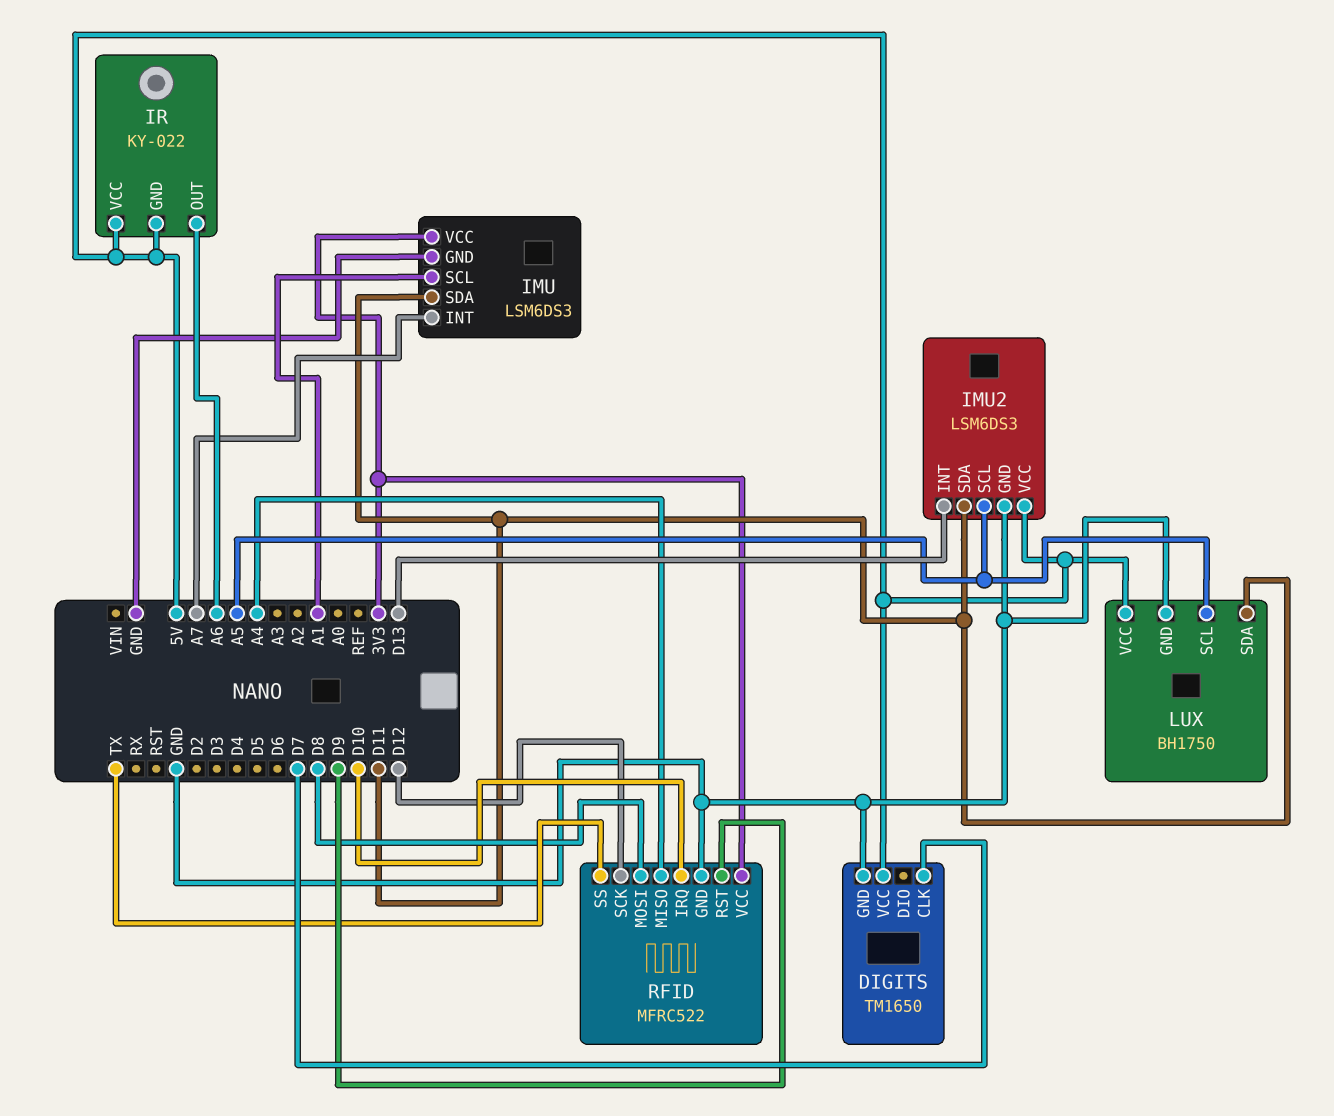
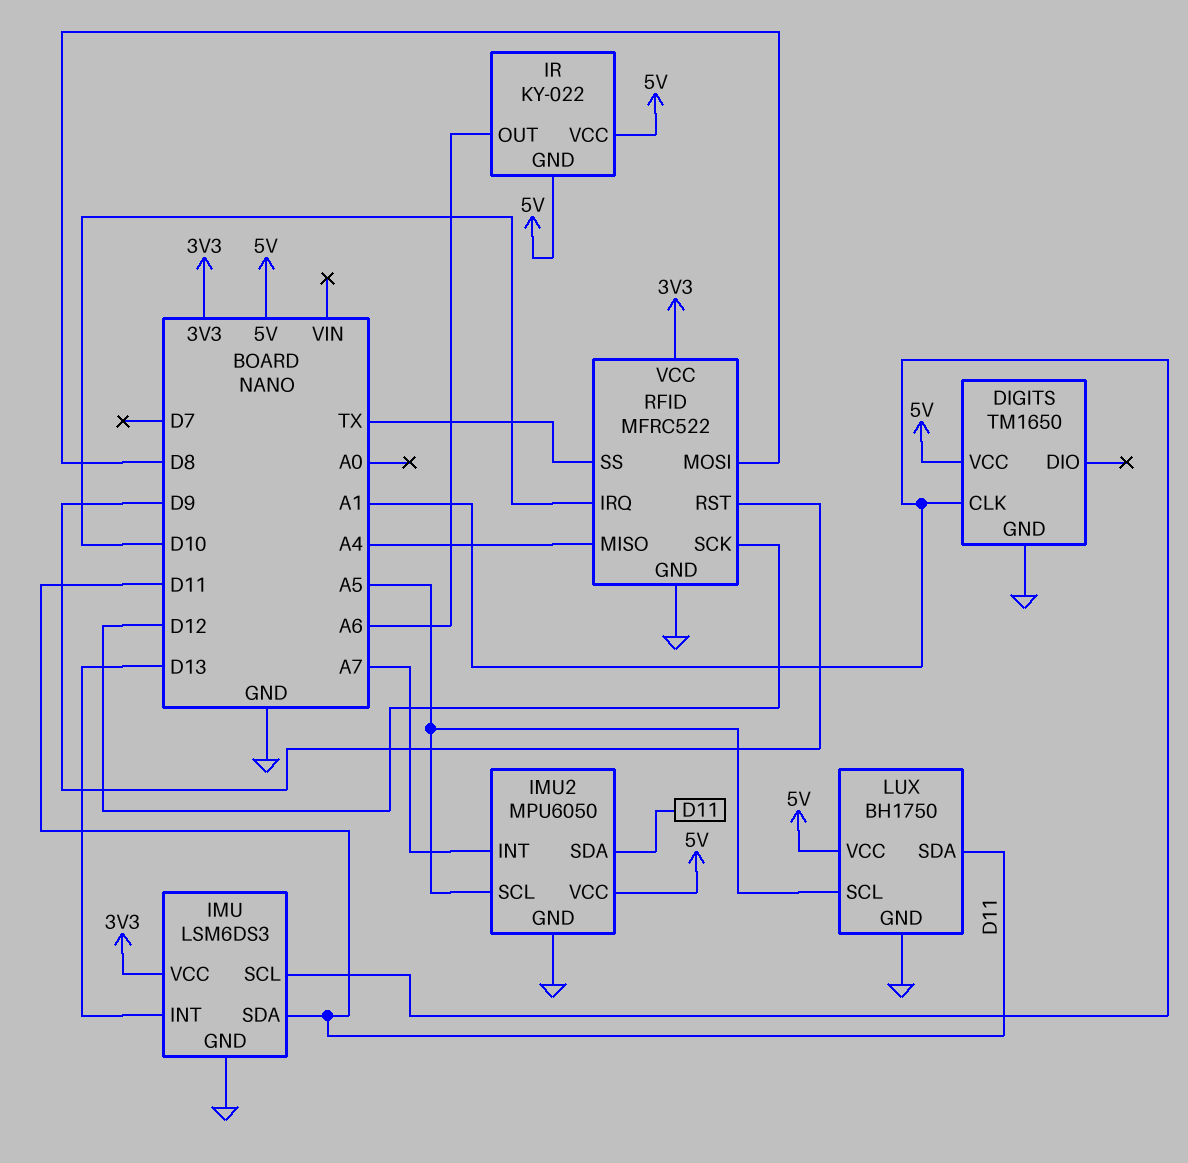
DIGITS pin CLK: D7 -> A1
IMU pin INT: A7 -> D13
IMU2: LSM6DS3 -> MPU6050
IMU2 pin INT: D13 -> A7

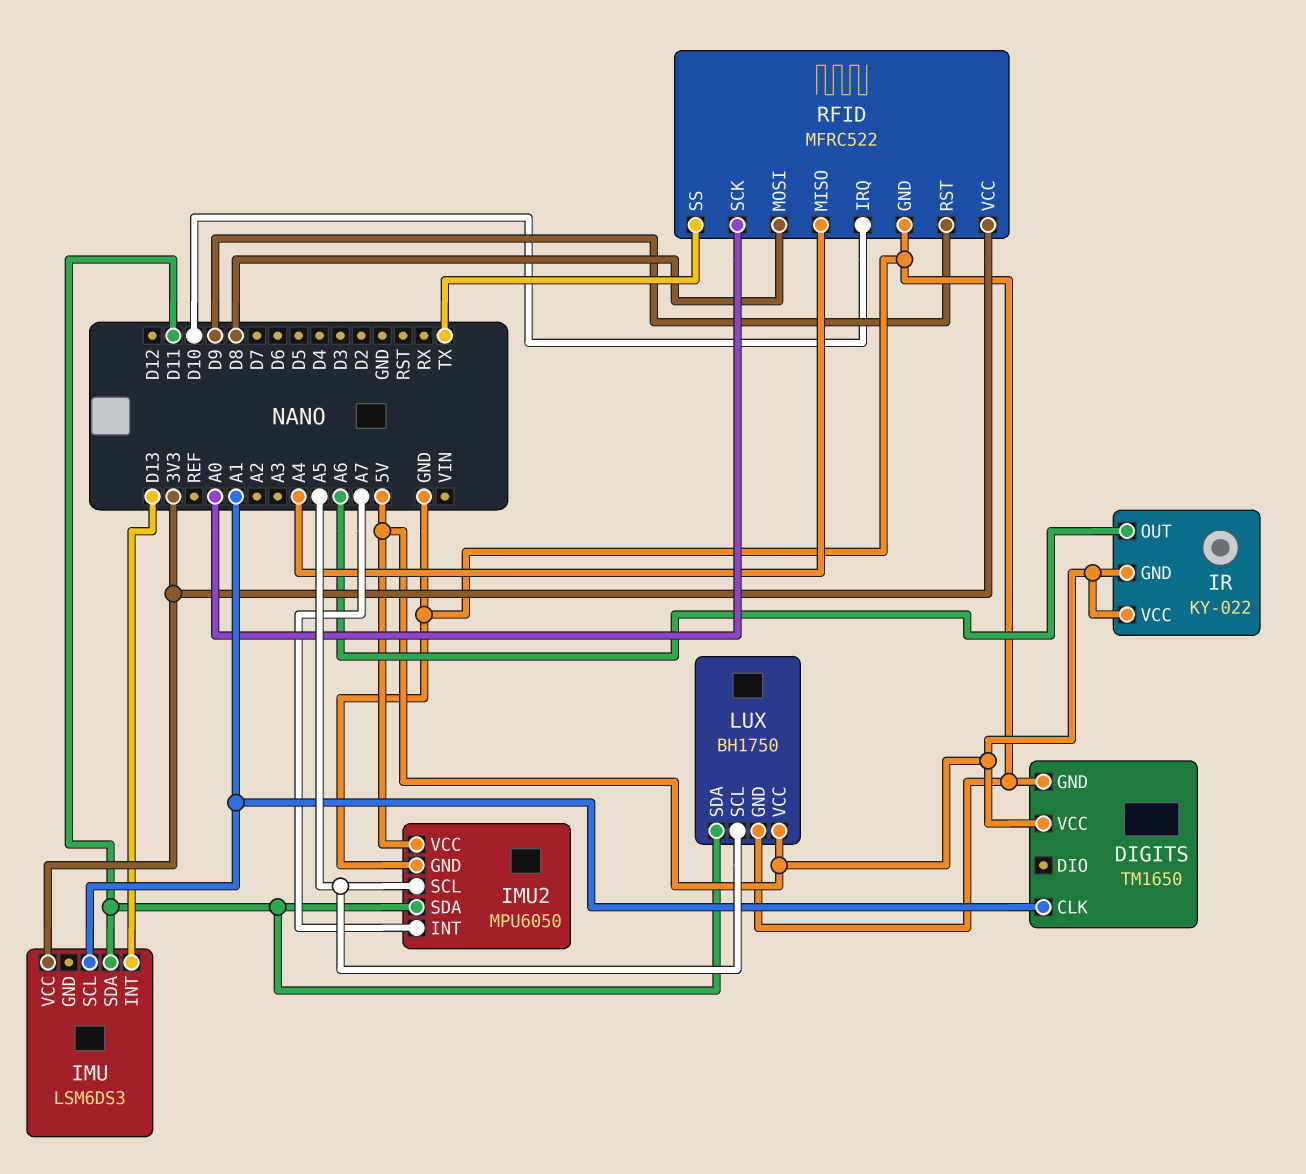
IMU pin GND: GND -> none
RFID pin SCK: D12 -> A0

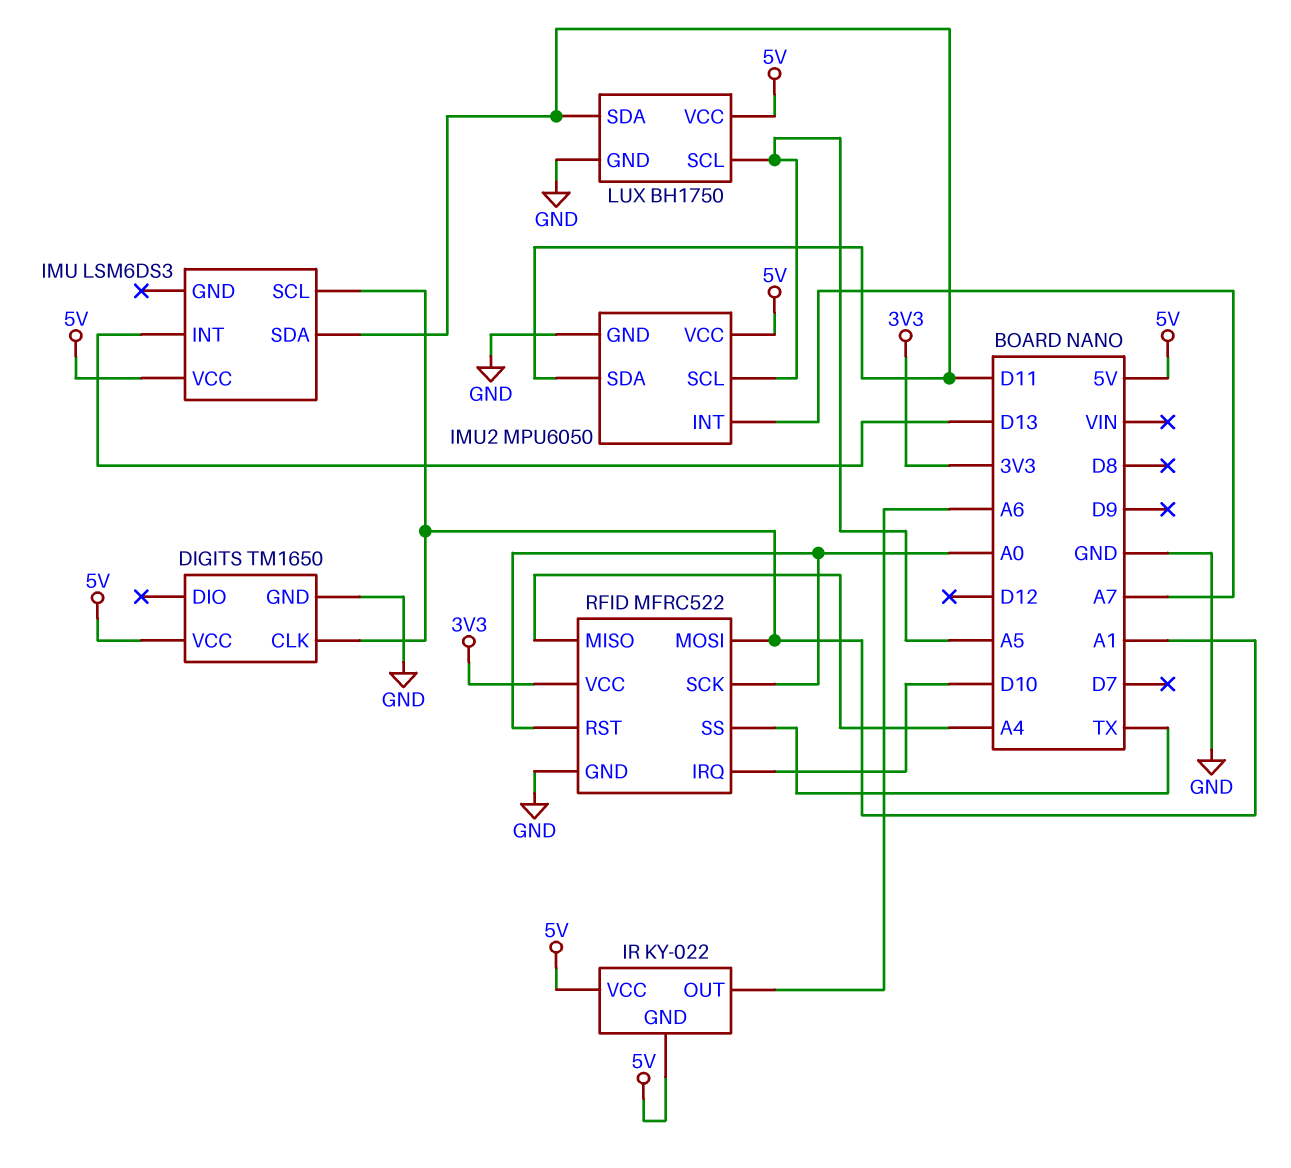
IMU pin VCC: 3V3 -> 5V
RFID pin MOSI: D8 -> A1
RFID pin RST: D9 -> A0

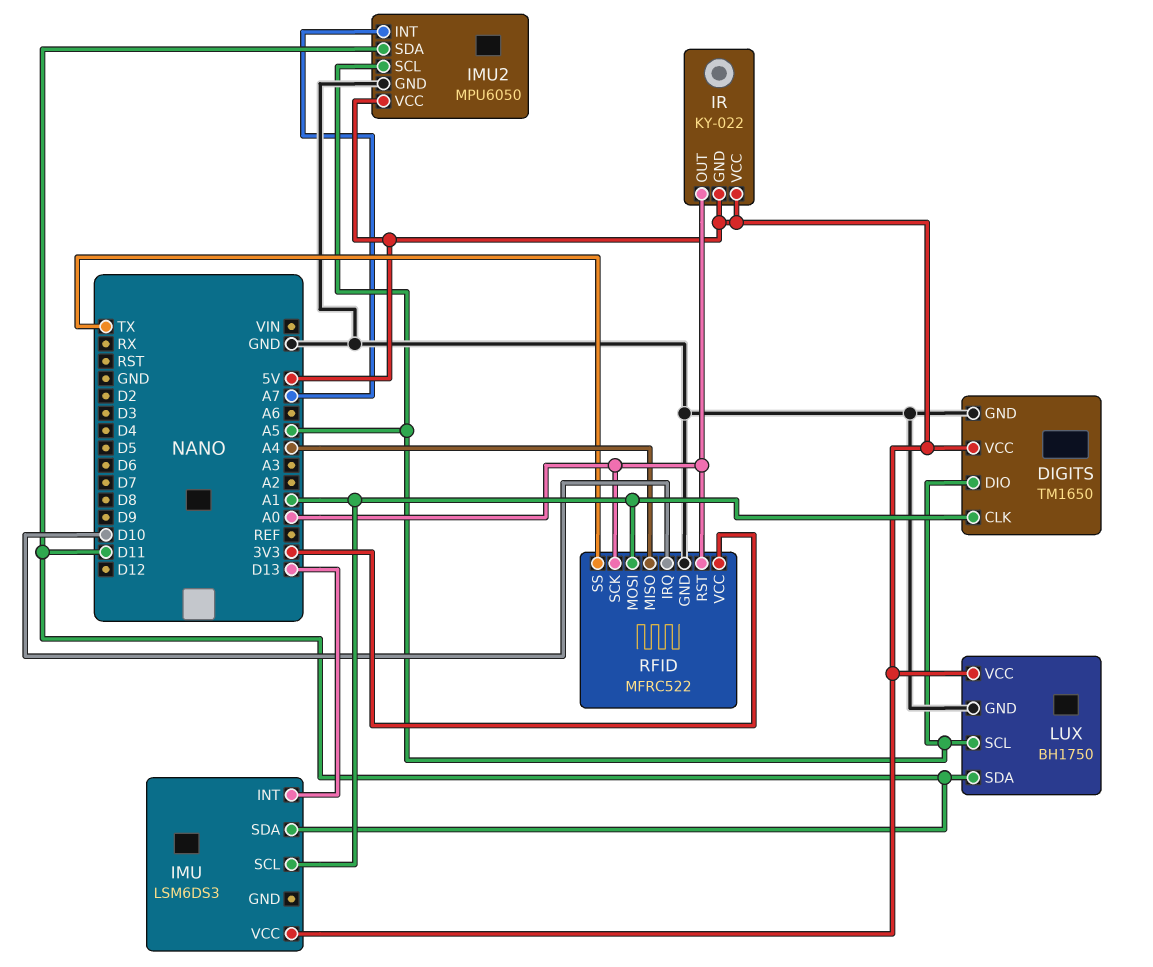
DIGITS pin DIO: none -> A5
IR pin OUT: A6 -> A0

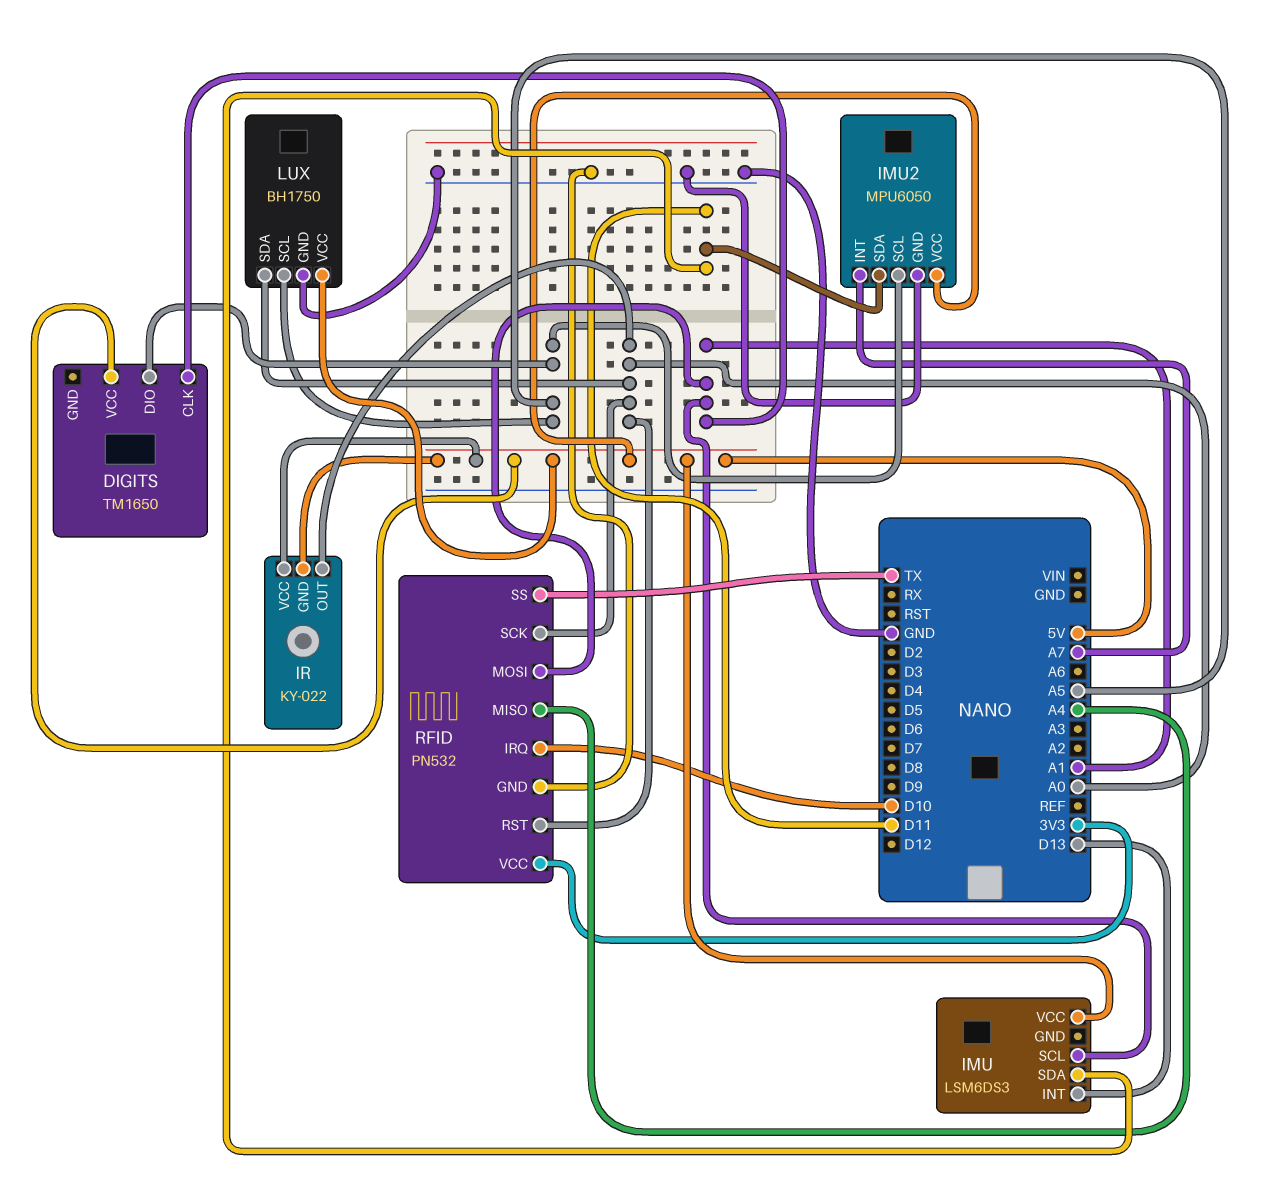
DIGITS pin GND: GND -> none
LUX pin SDA: D11 -> A0
RFID: MFRC522 -> PN532

